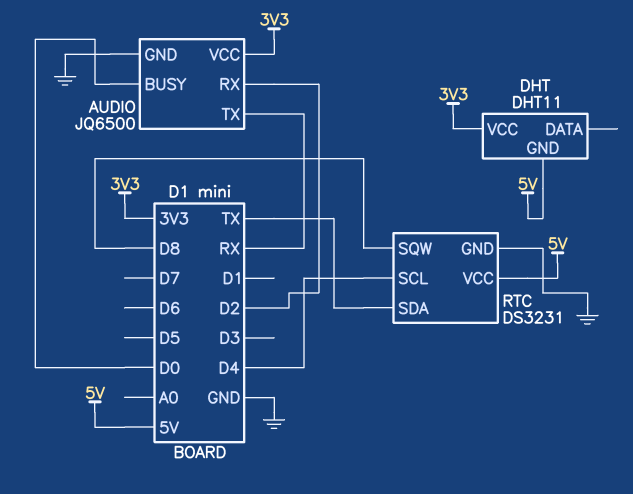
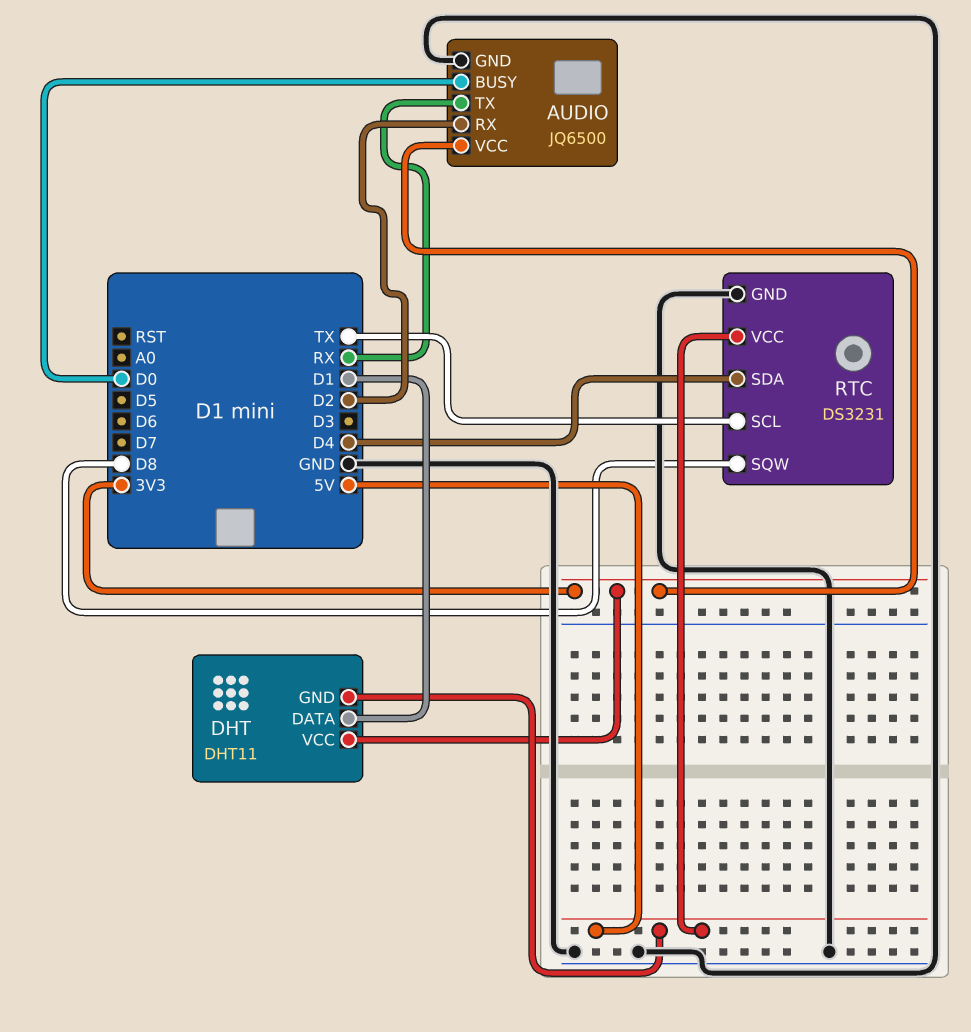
DHT pin DATA: none -> D1
RTC pin SCL: D4 -> TX
RTC pin SDA: TX -> D4

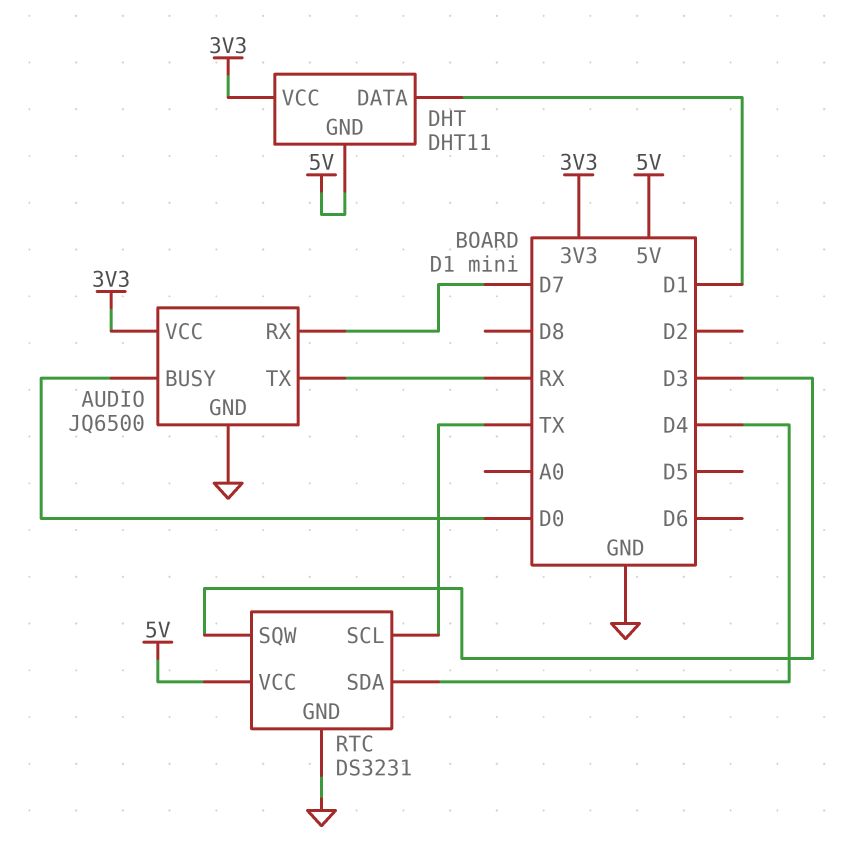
AUDIO pin RX: D2 -> D7
RTC pin SQW: D8 -> D3

